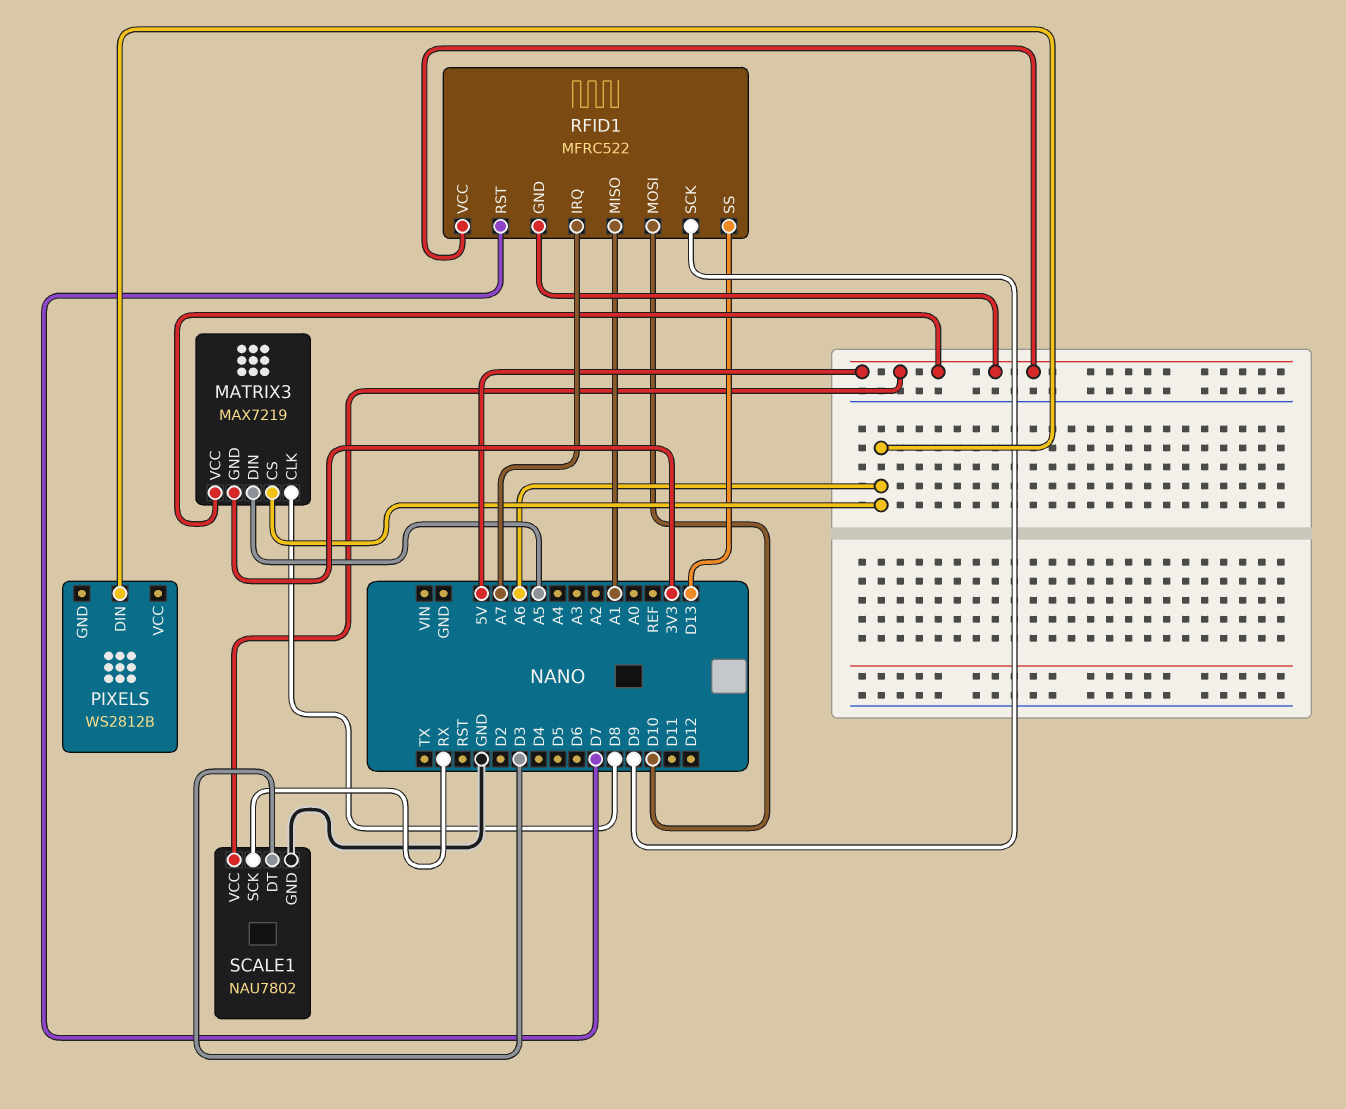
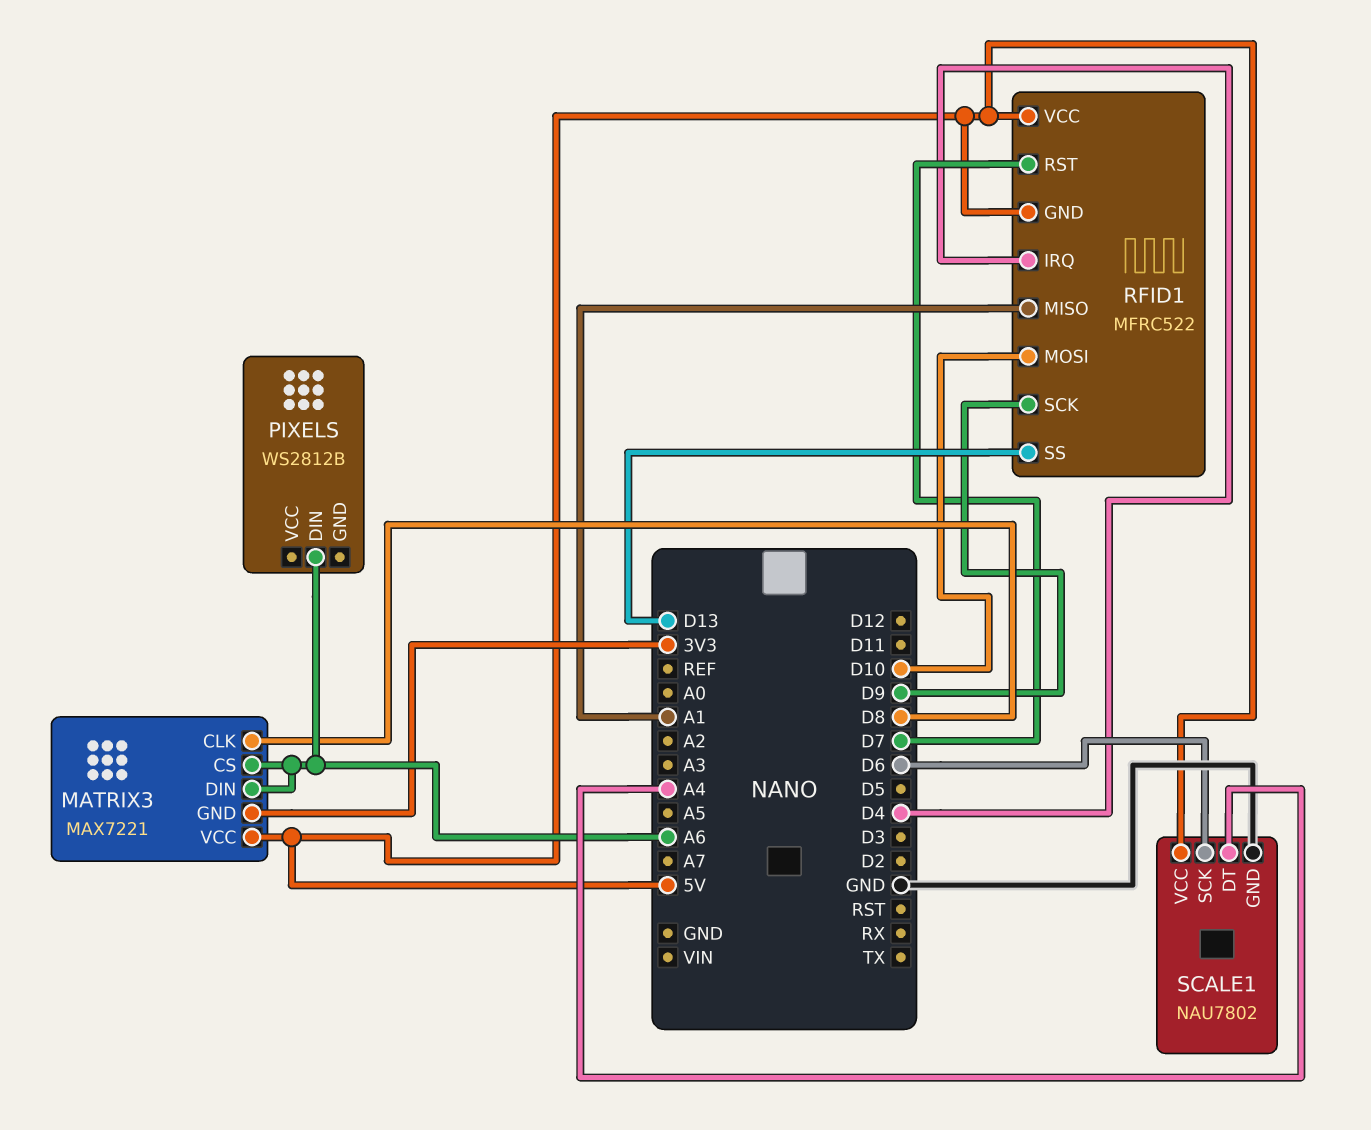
MATRIX3: MAX7219 -> MAX7221
MATRIX3 pin DIN: A5 -> A6
RFID1 pin IRQ: A7 -> D4
SCALE1 pin DT: D3 -> A4
SCALE1 pin SCK: RX -> D6

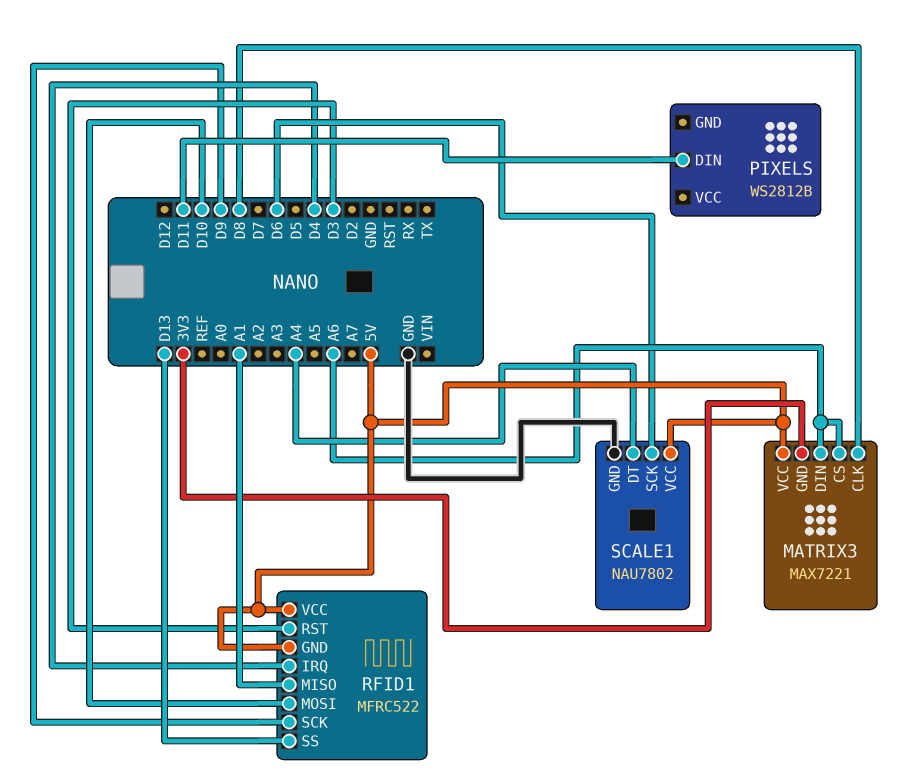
PIXELS pin DIN: A6 -> D11
RFID1 pin RST: D7 -> D3

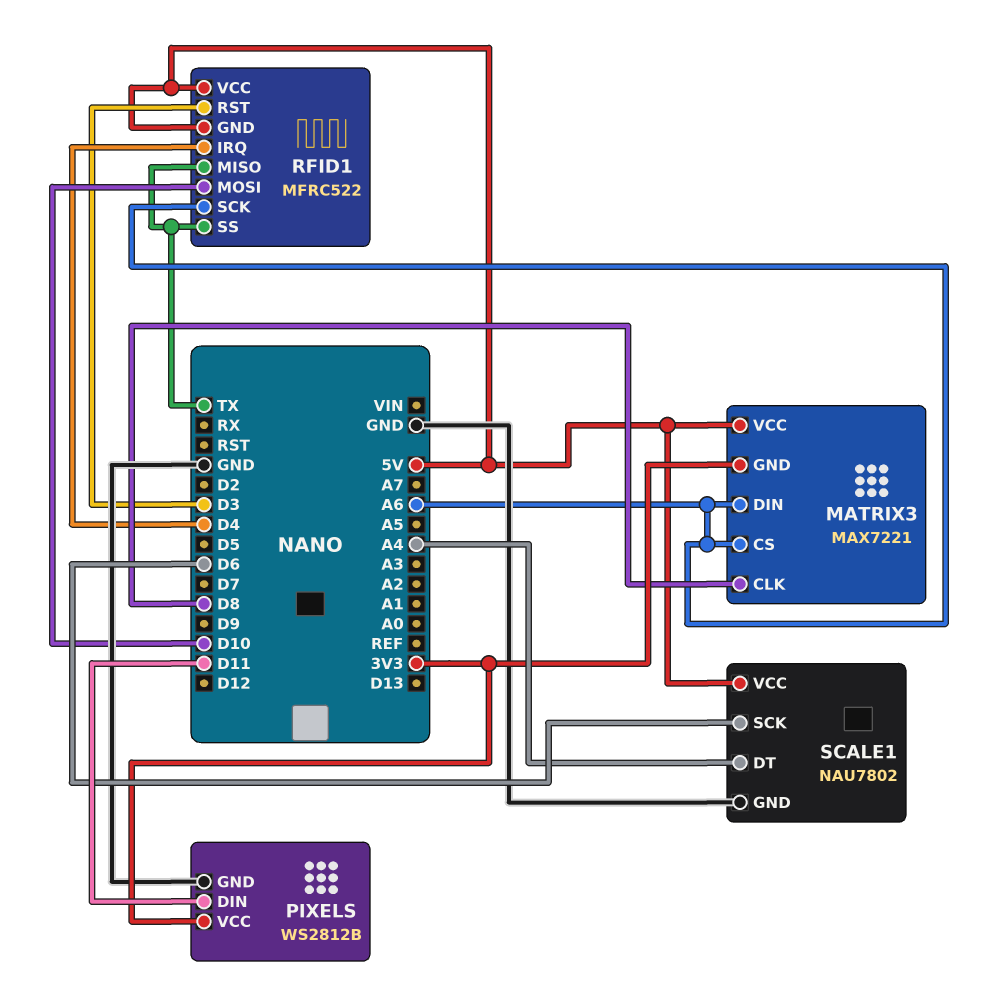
PIXELS pin GND: none -> GND
PIXELS pin VCC: none -> 3V3
RFID1 pin MISO: A1 -> TX
RFID1 pin SCK: D9 -> A6
RFID1 pin SS: D13 -> TX

